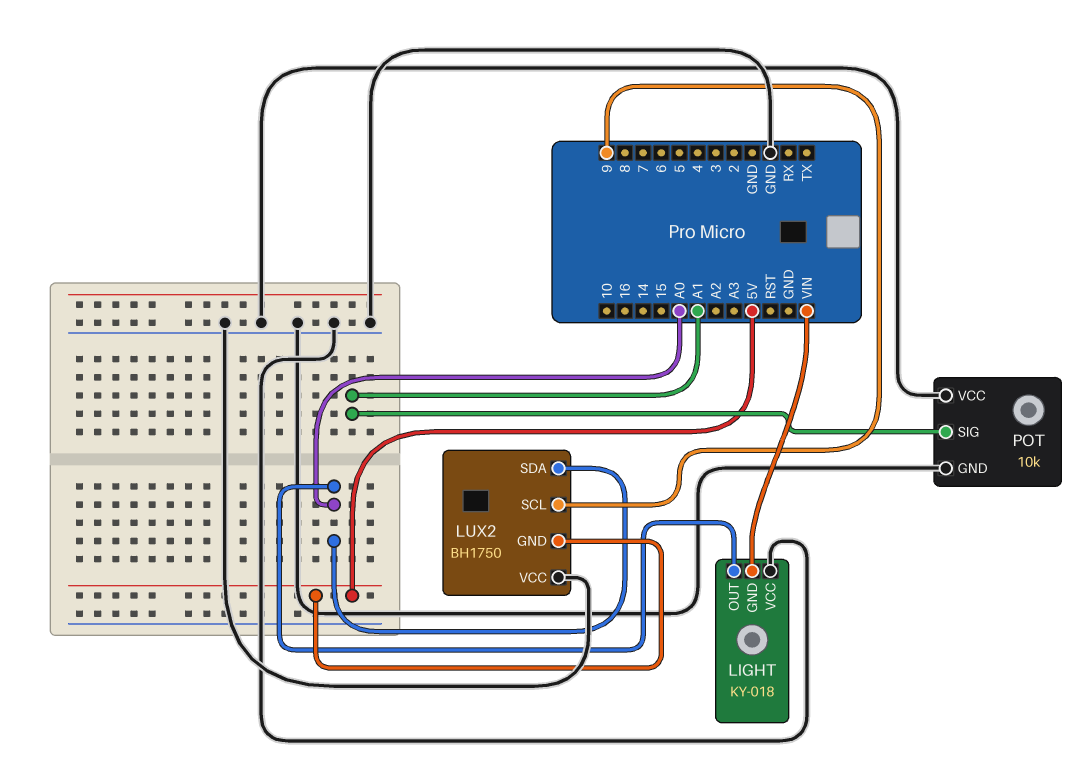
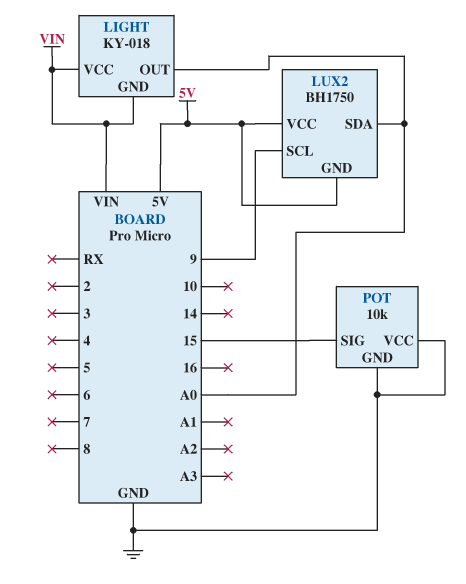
LIGHT pin VCC: GND -> VIN
LUX2 pin VCC: GND -> 5V
POT pin SIG: A1 -> 15

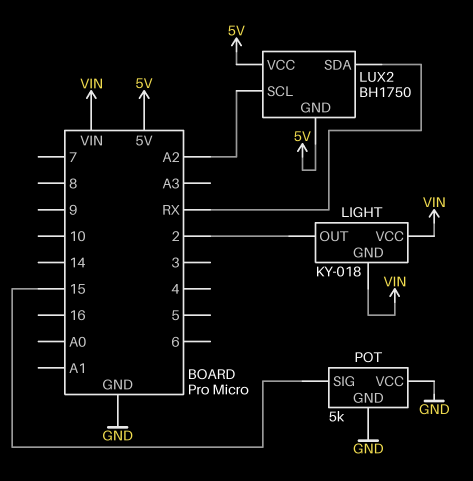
LIGHT pin OUT: A0 -> 2
LUX2 pin SCL: 9 -> A2
LUX2 pin SDA: A0 -> RX
POT: 10k -> 5k

